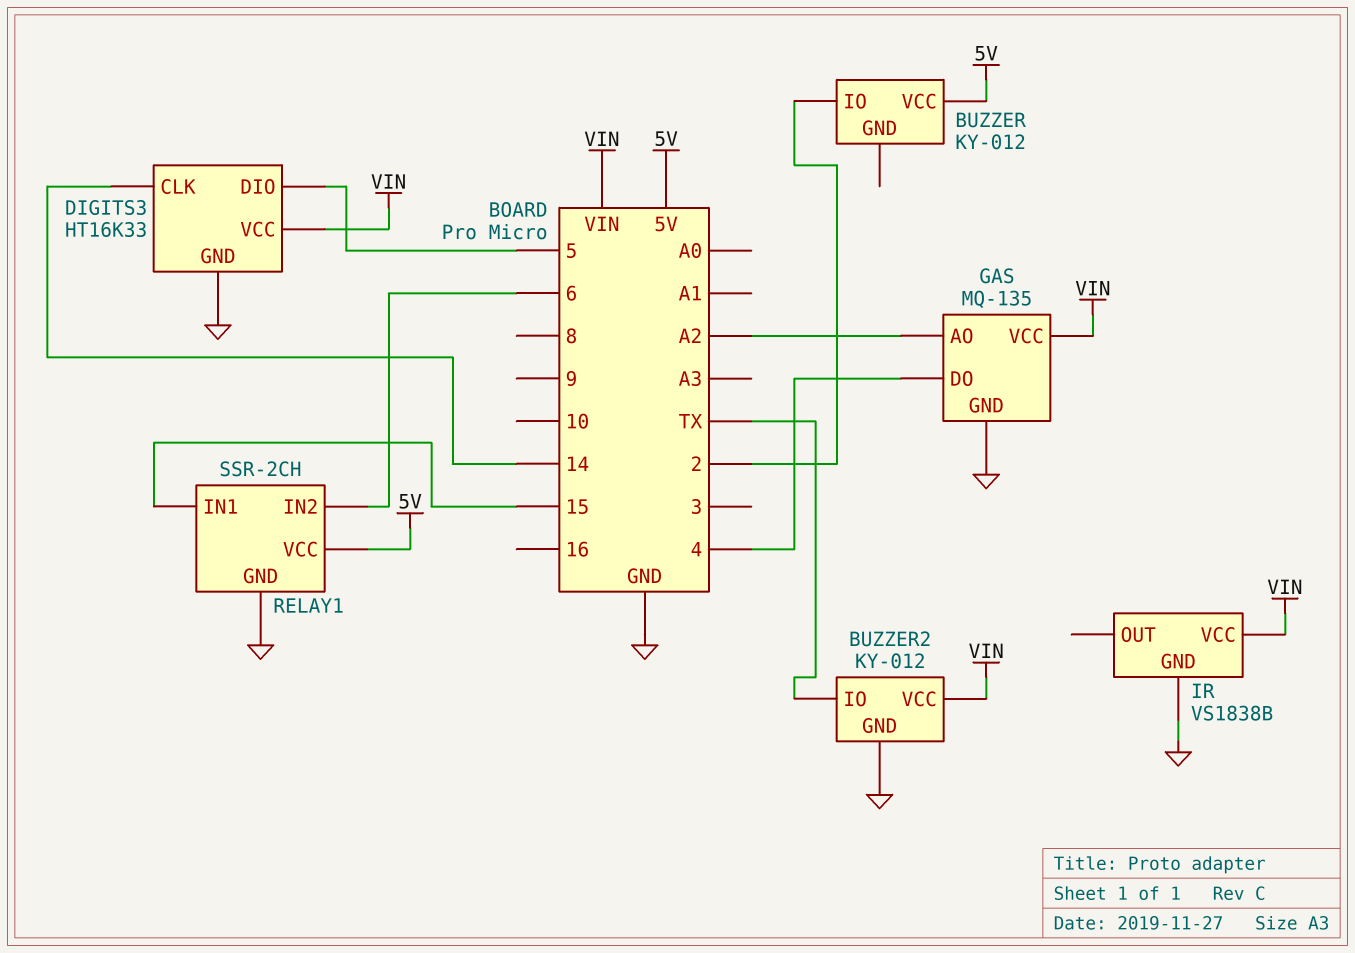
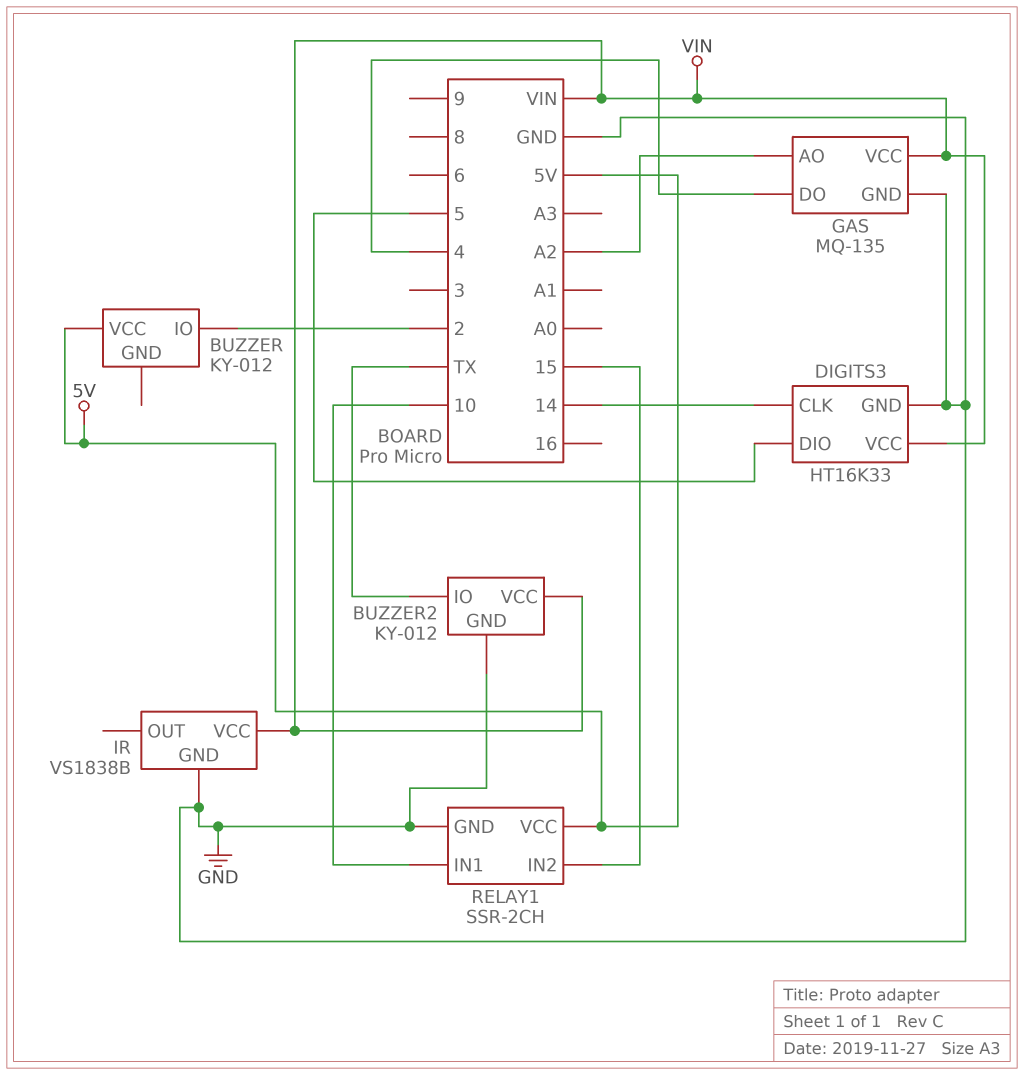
RELAY1 pin IN1: 15 -> 10
RELAY1 pin IN2: 6 -> 15

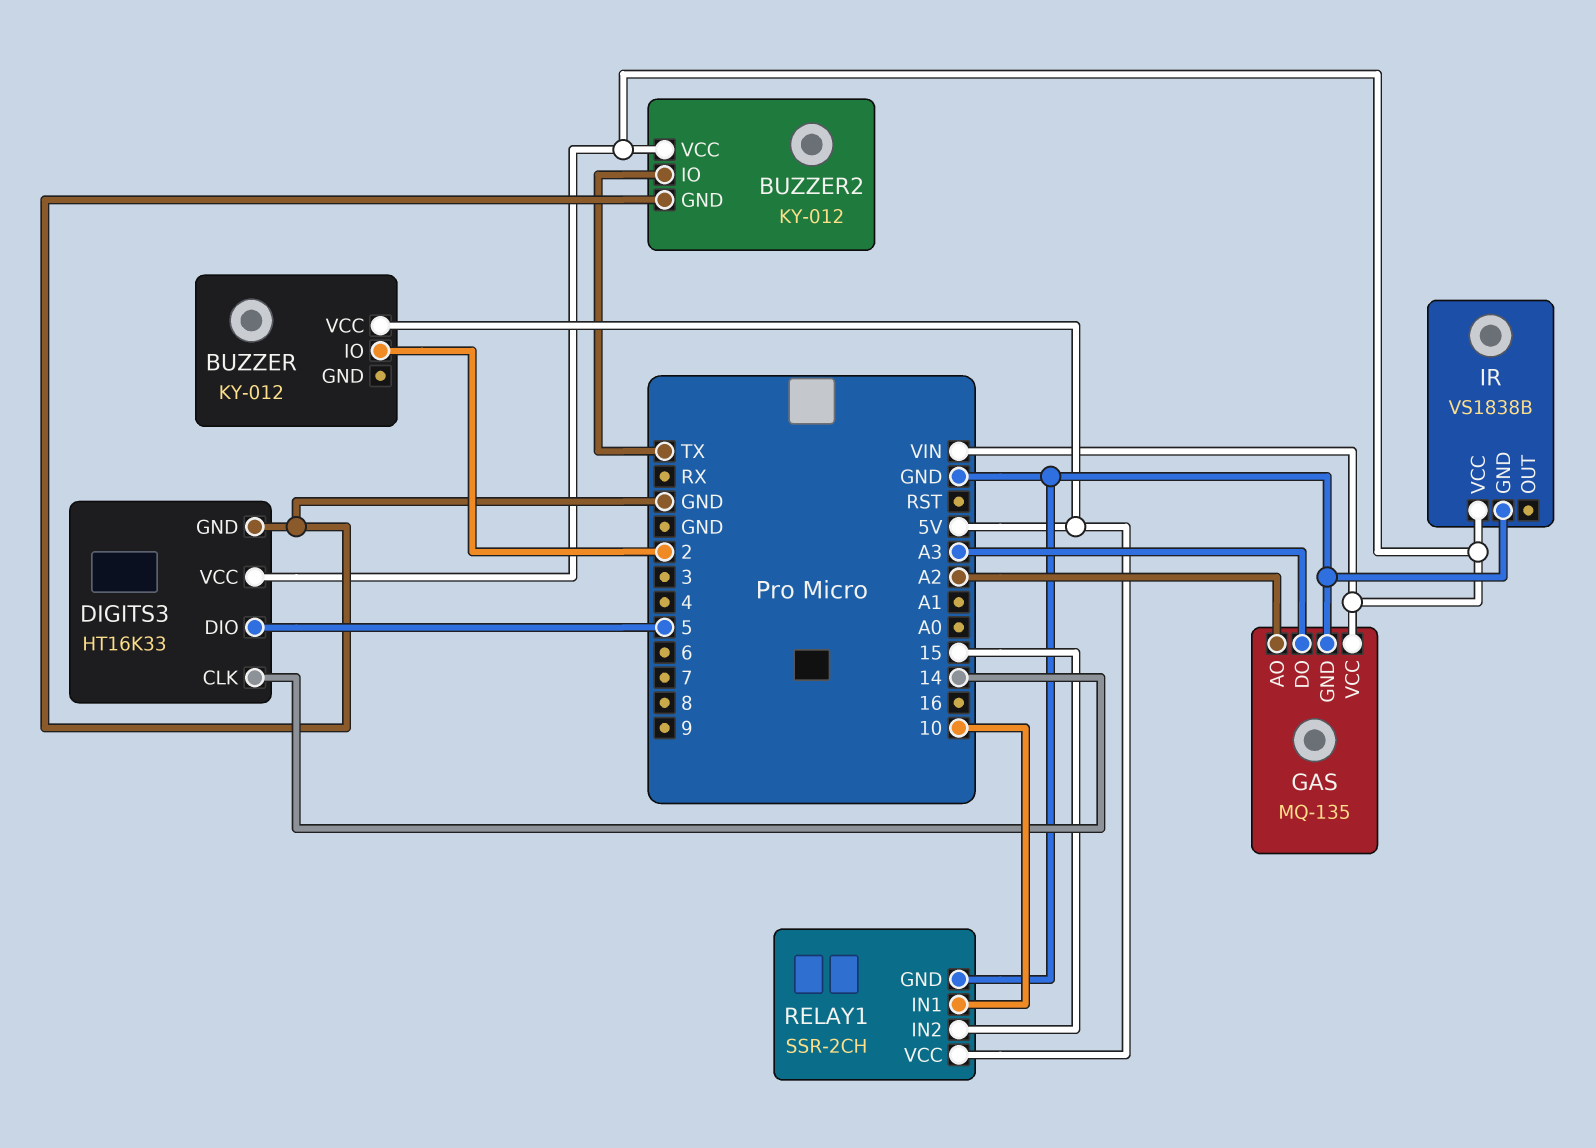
GAS pin DO: 4 -> A3

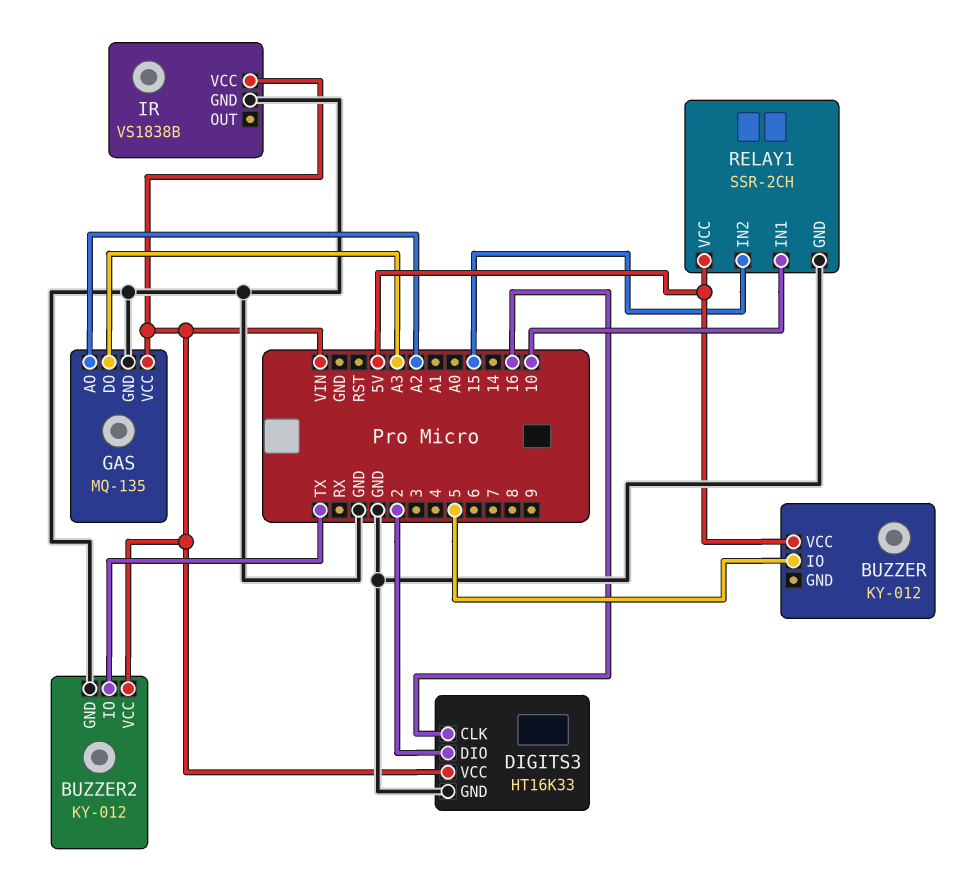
BUZZER pin IO: 2 -> 5
DIGITS3 pin CLK: 14 -> 16
DIGITS3 pin DIO: 5 -> 2

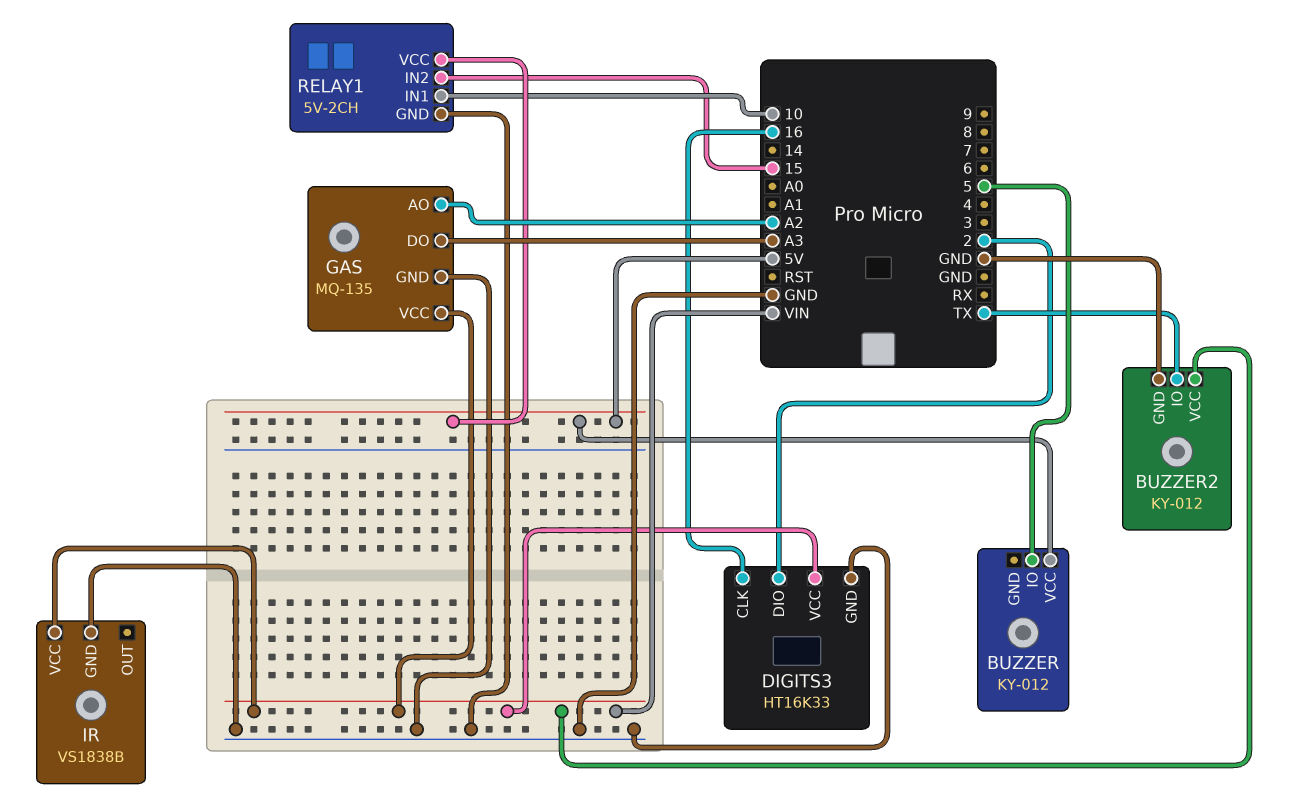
RELAY1: SSR-2CH -> 5V-2CH

